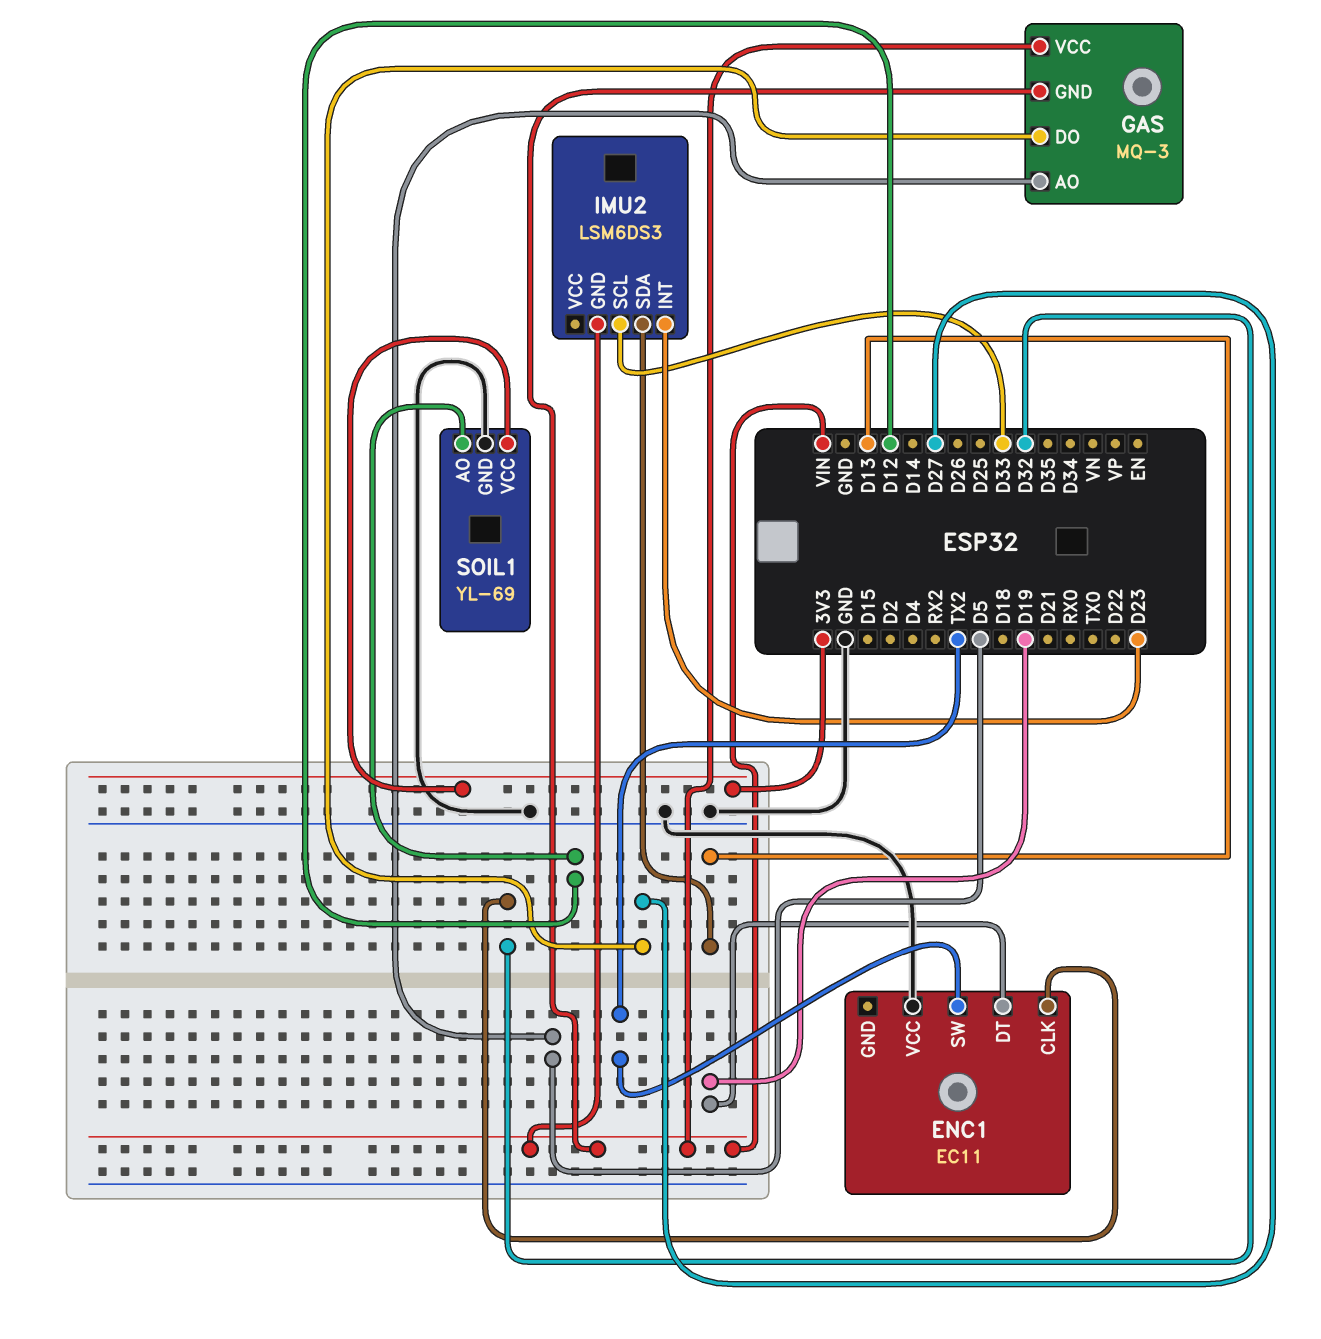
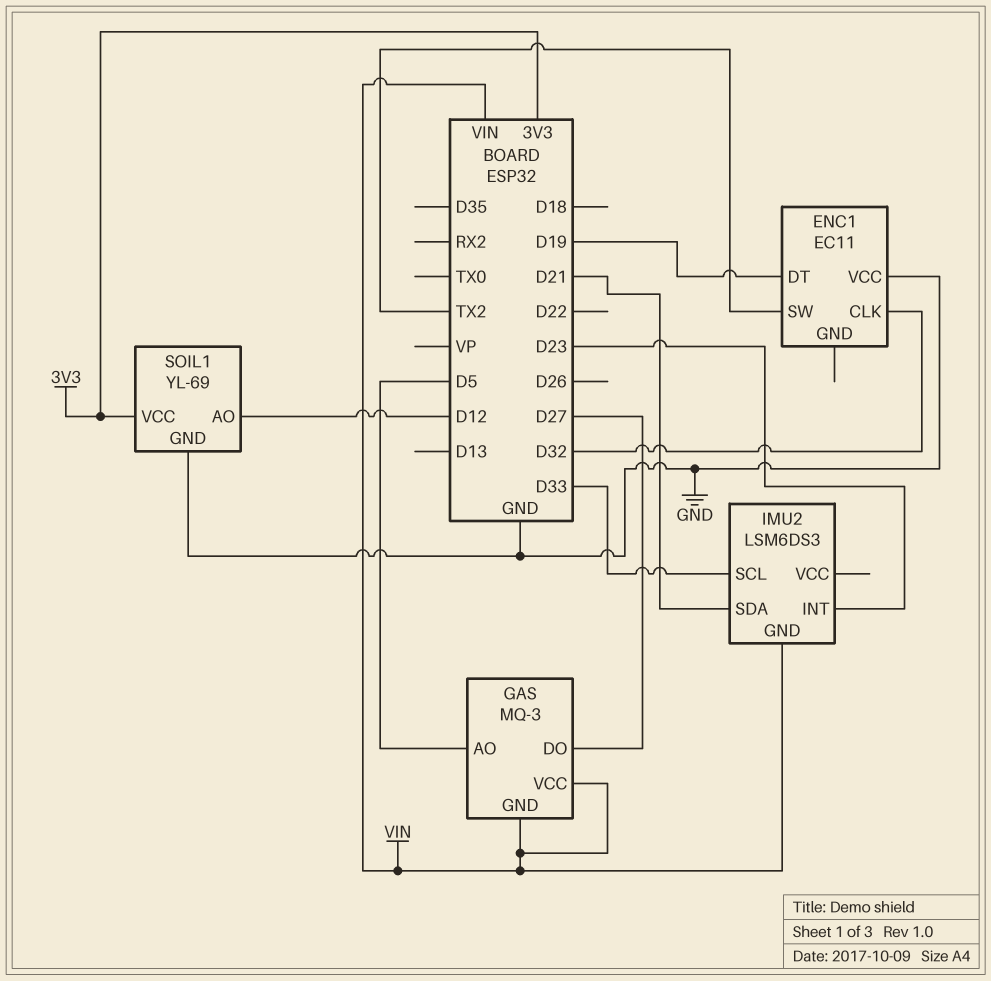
IMU2 pin SDA: D13 -> D21

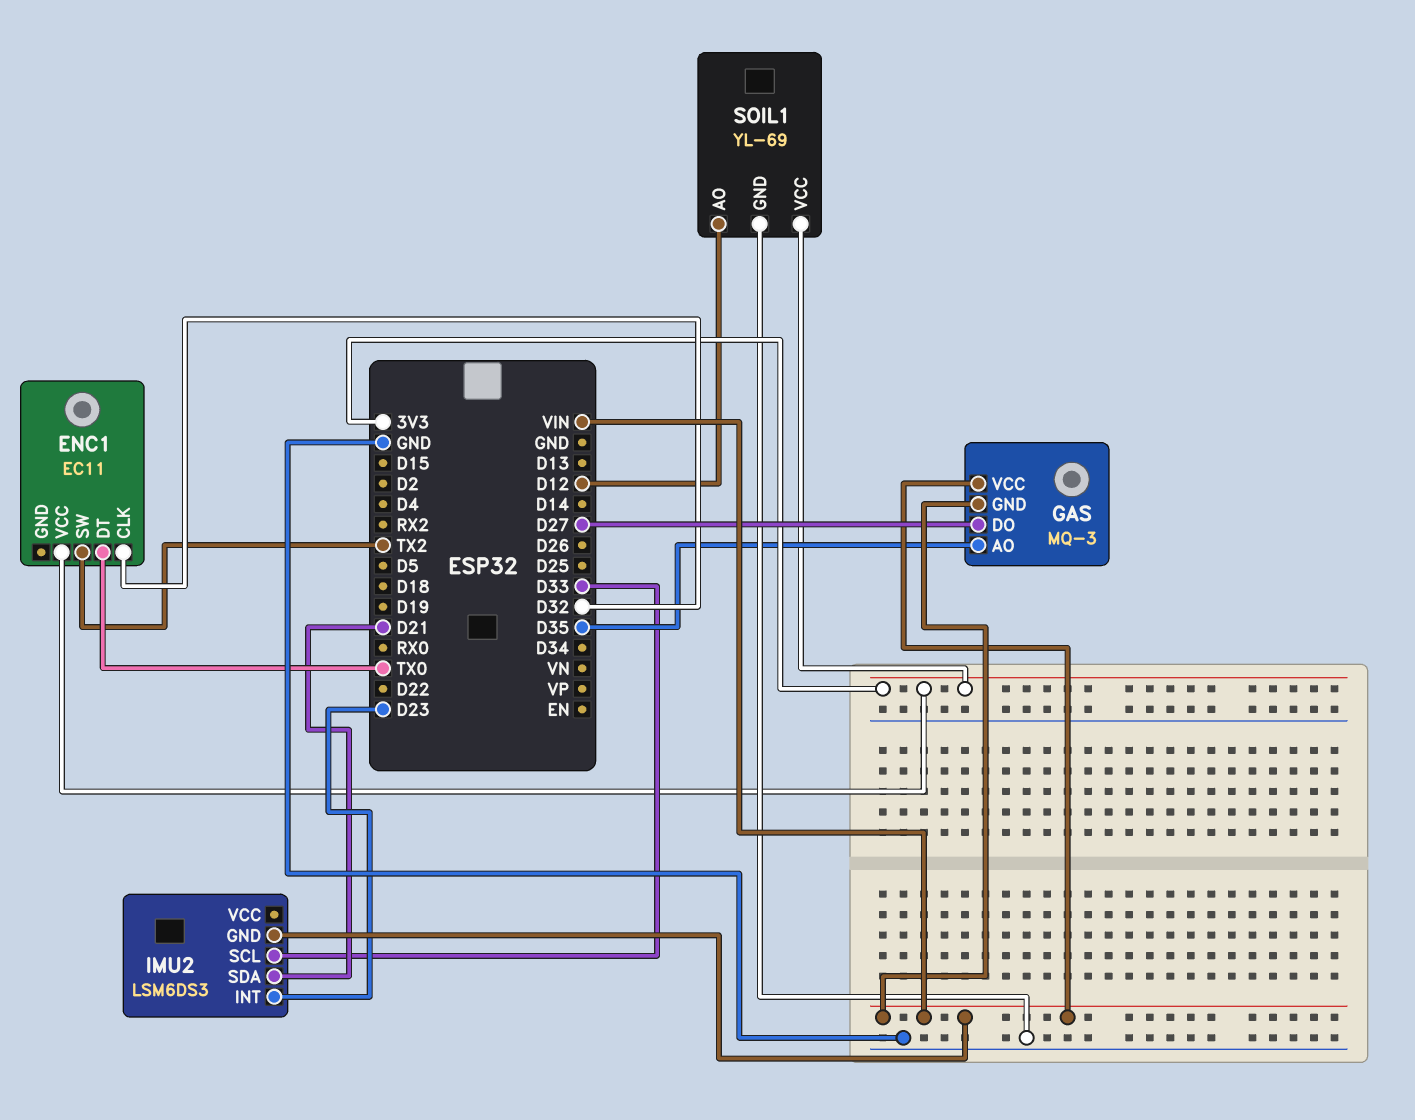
ENC1 pin DT: D19 -> TX0
ENC1 pin VCC: GND -> 3V3
GAS pin AO: D5 -> D35

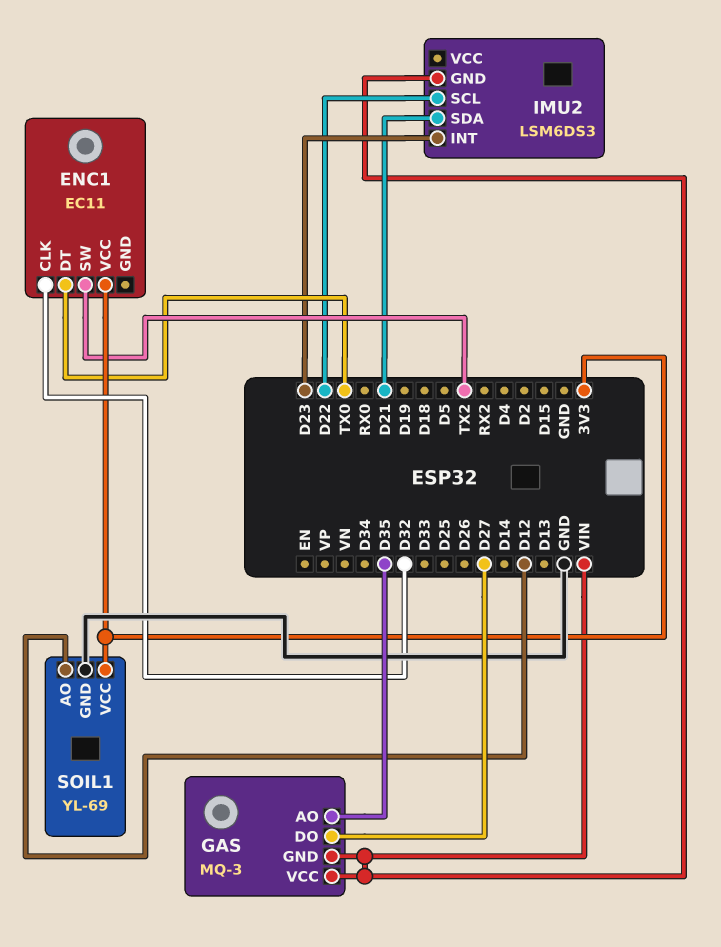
IMU2 pin SCL: D33 -> D22

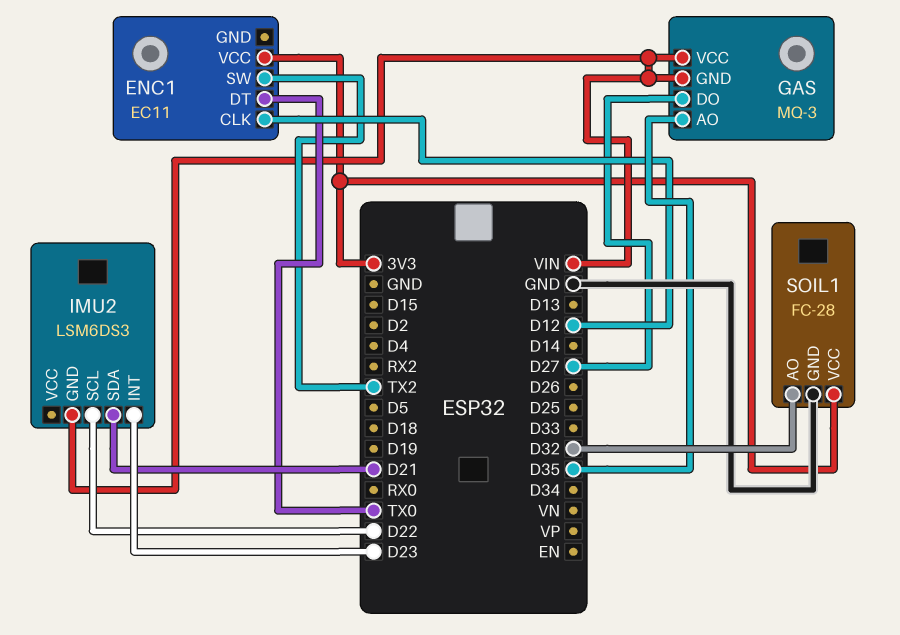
ENC1 pin CLK: D32 -> D12
SOIL1: YL-69 -> FC-28
SOIL1 pin AO: D12 -> D32

